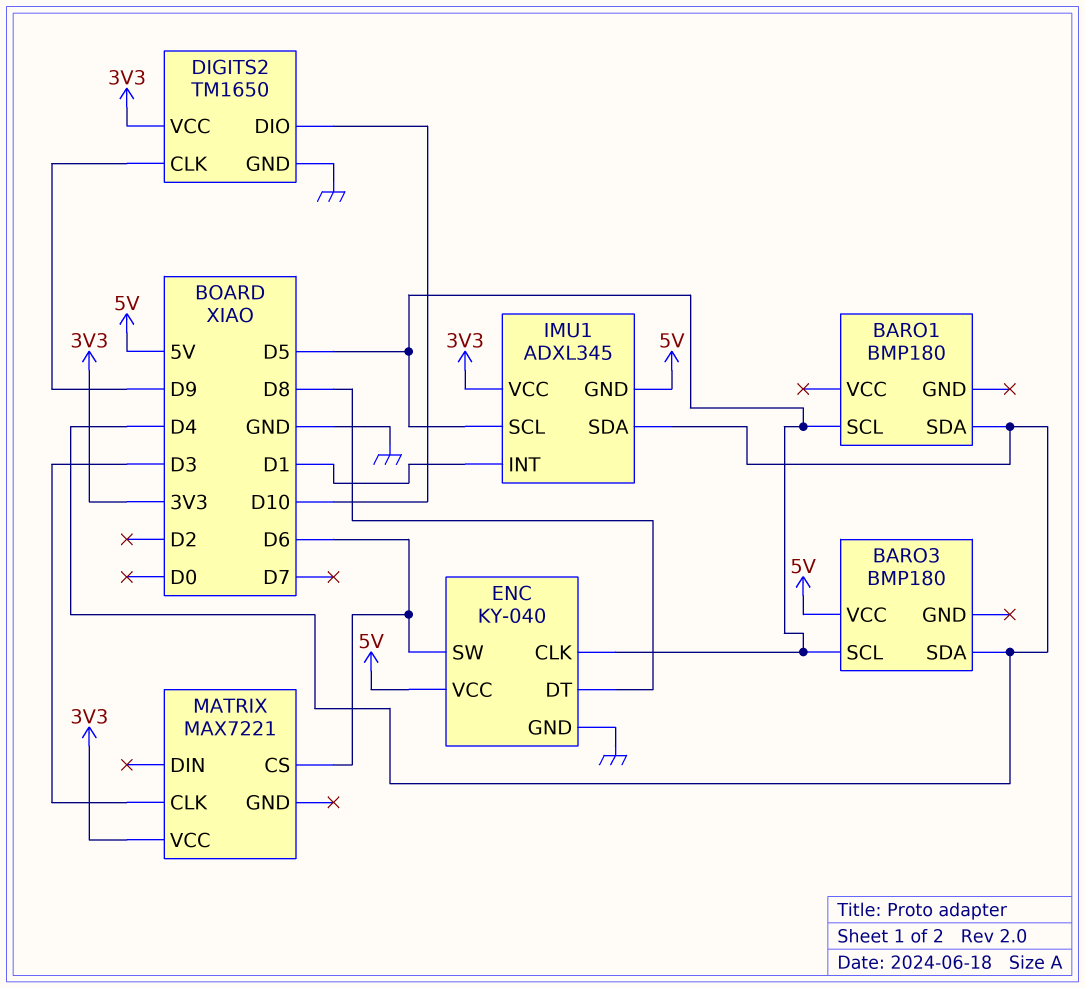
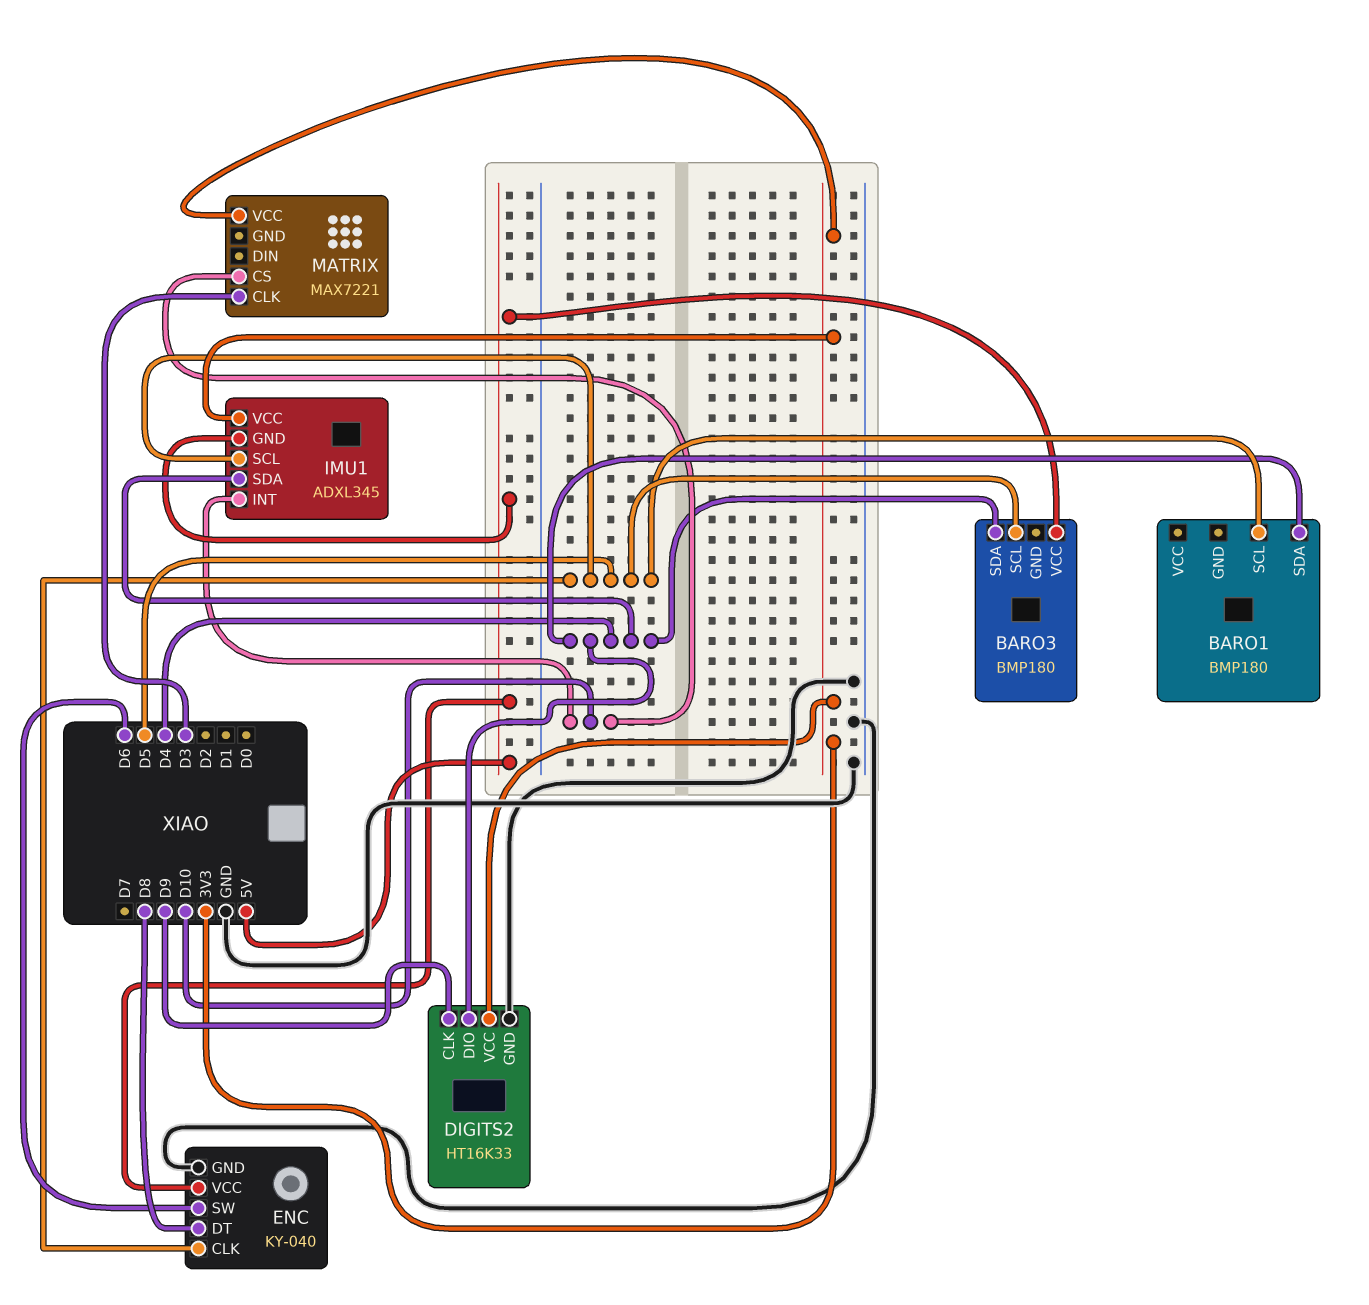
DIGITS2: TM1650 -> HT16K33
DIGITS2 pin DIO: D10 -> D4
IMU1 pin INT: D1 -> D10
MATRIX pin CS: D6 -> D10

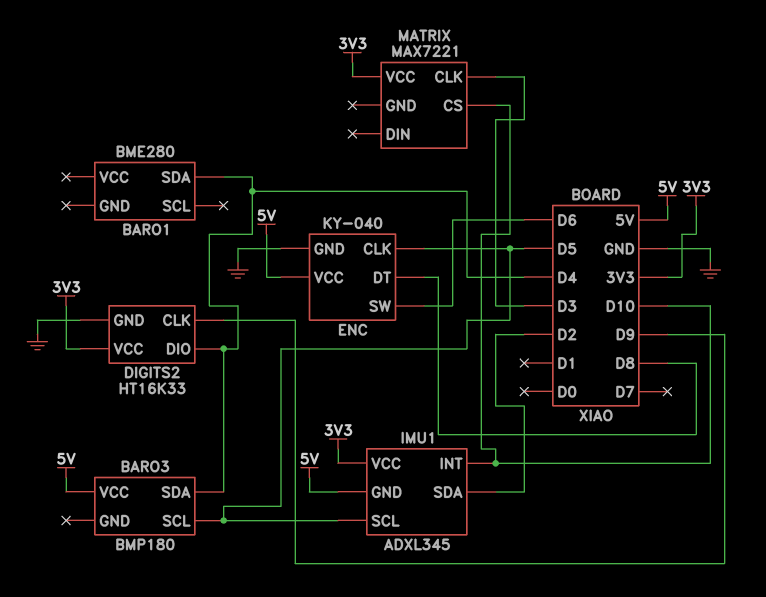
BARO1: BMP180 -> BME280
BARO1 pin SCL: D5 -> none
IMU1 pin SDA: D4 -> D2

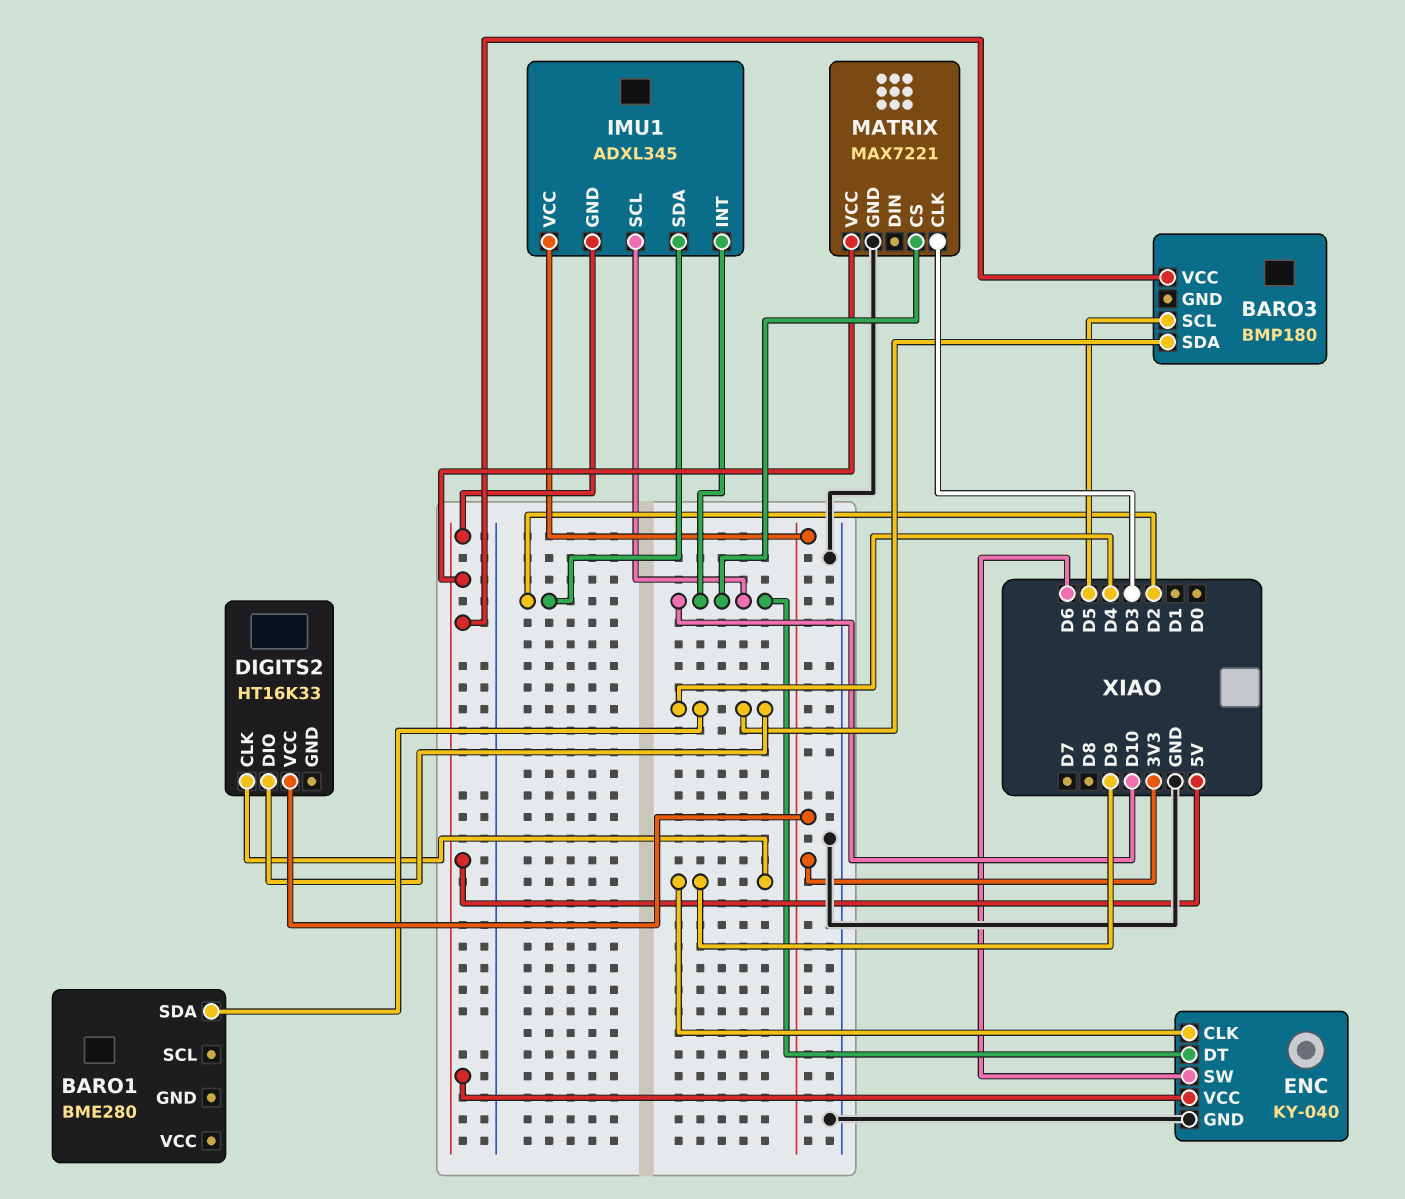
DIGITS2 pin GND: GND -> none
ENC pin CLK: D5 -> D9
ENC pin DT: D8 -> D10
IMU1 pin SCL: D5 -> D10
MATRIX pin GND: none -> GND
MATRIX pin VCC: 3V3 -> 5V

